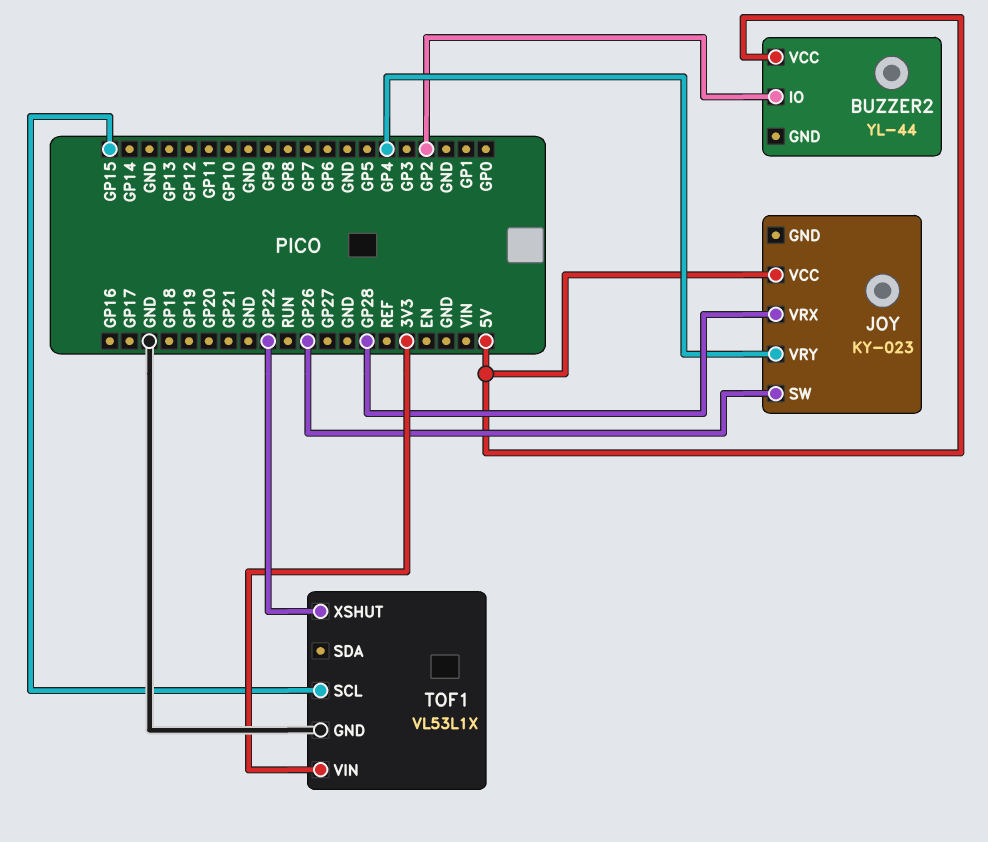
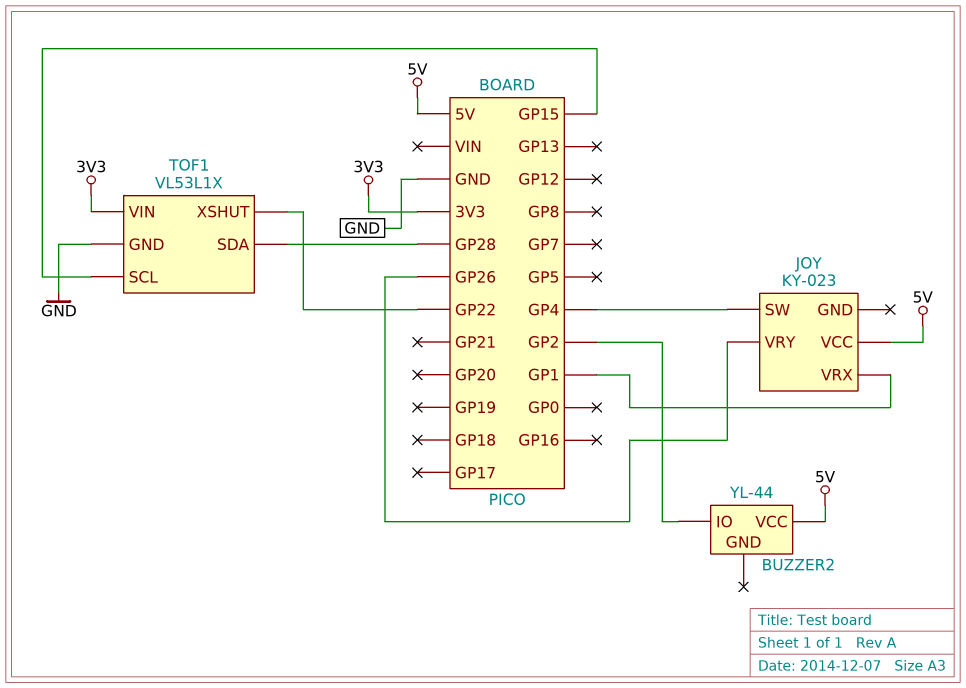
JOY pin SW: GP26 -> GP4
JOY pin VRX: GP28 -> GP1
JOY pin VRY: GP4 -> GP26
TOF1 pin SDA: none -> GP28

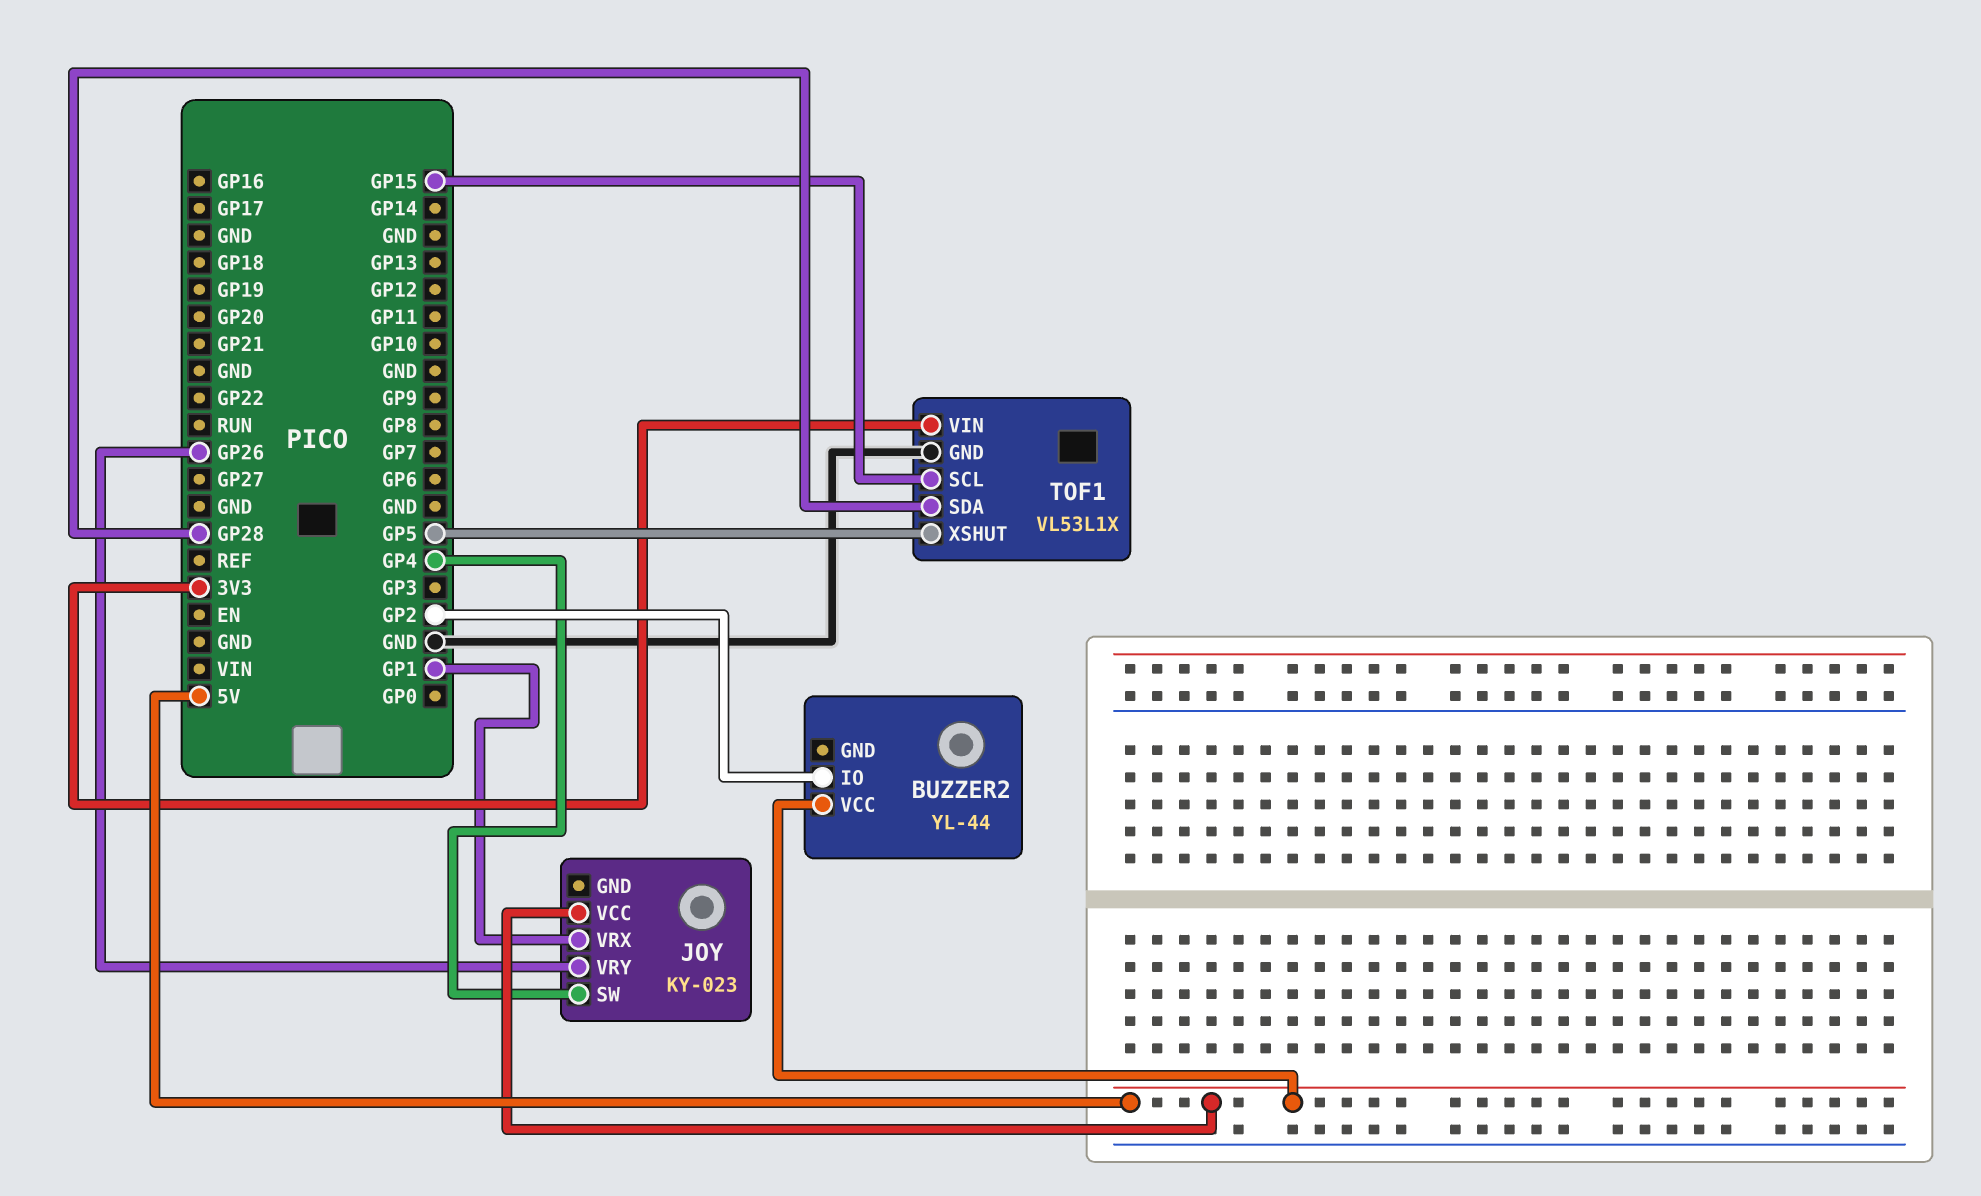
TOF1 pin XSHUT: GP22 -> GP5

